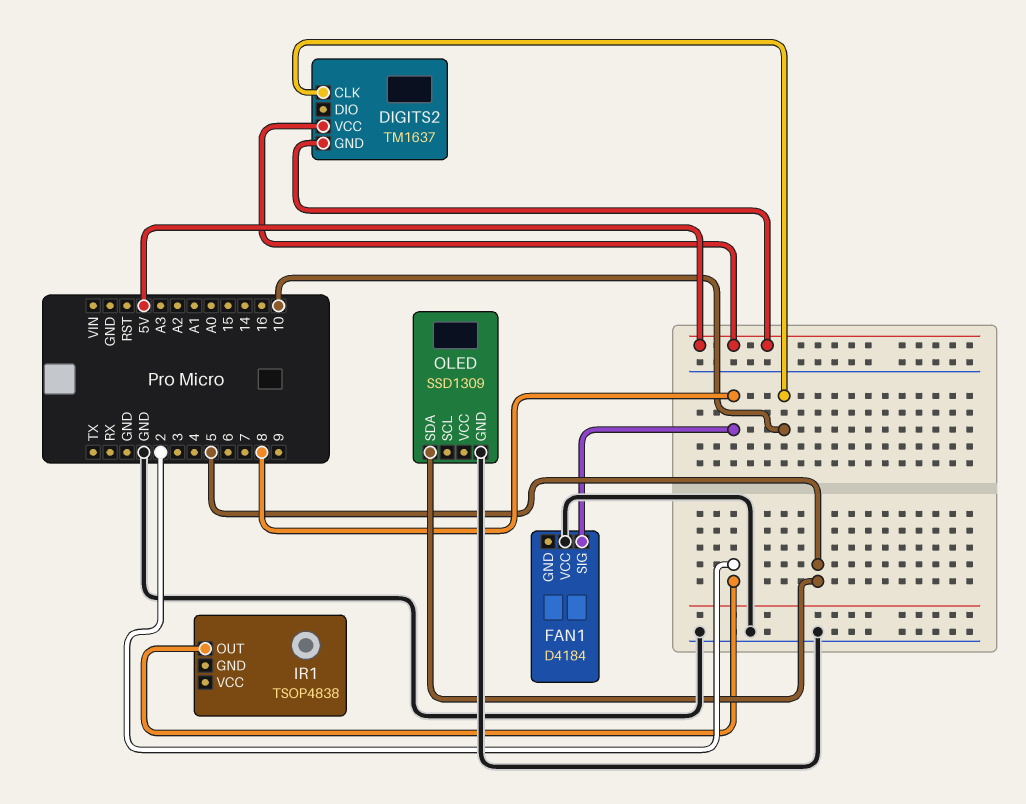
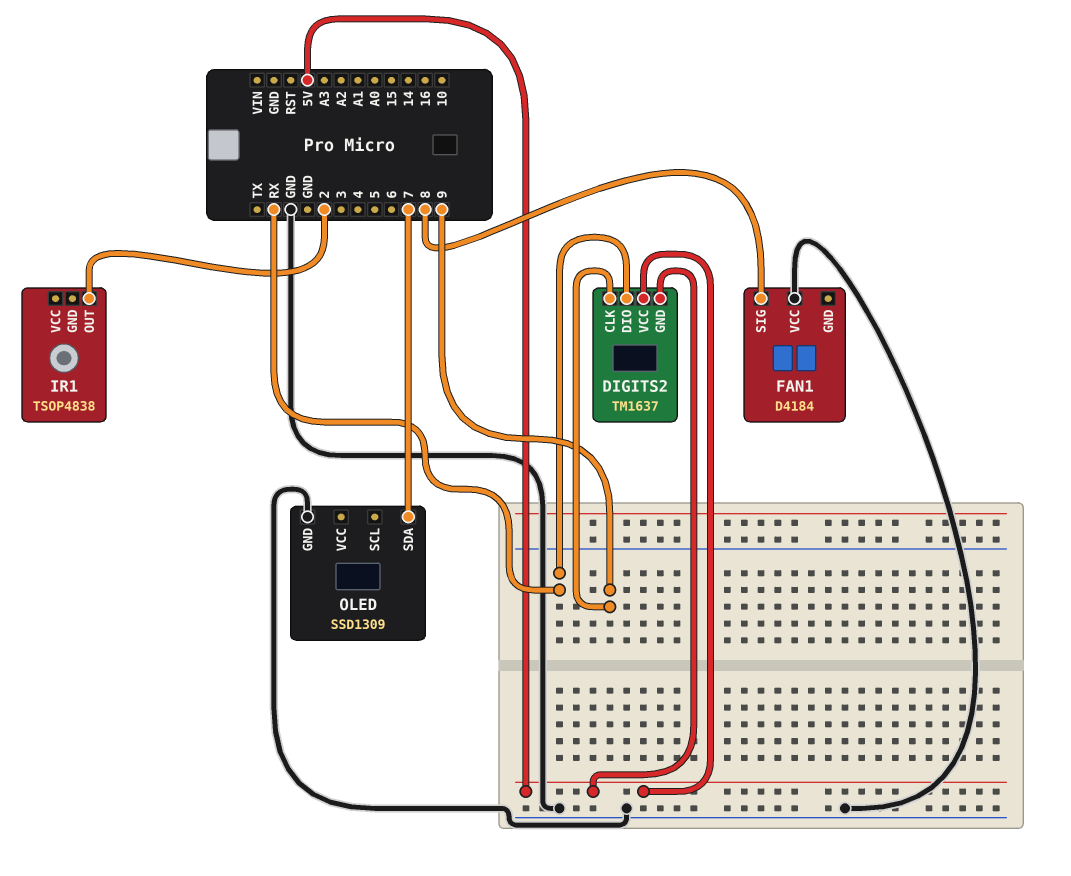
DIGITS2 pin CLK: 10 -> 9
DIGITS2 pin DIO: none -> RX
OLED pin SDA: 5 -> 7

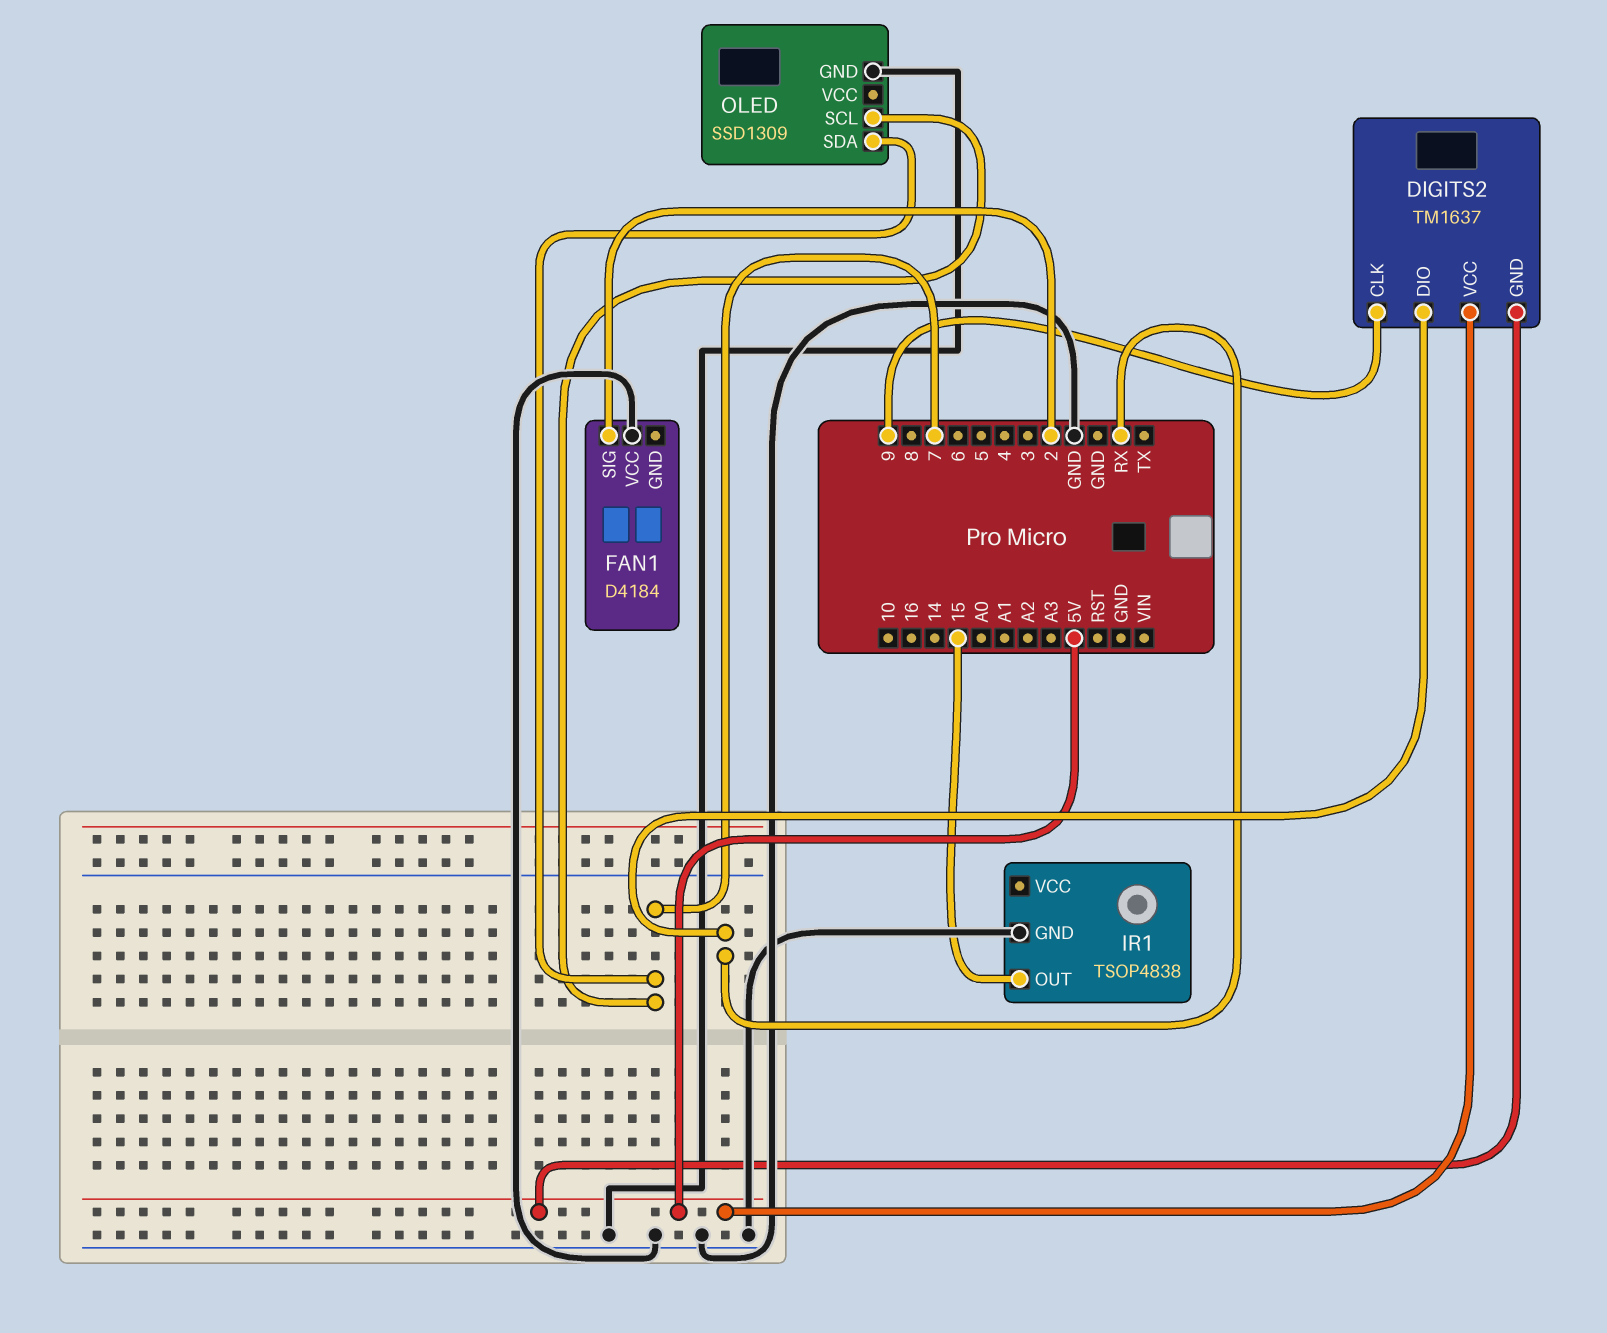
FAN1 pin SIG: 8 -> 2
IR1 pin GND: none -> GND
IR1 pin OUT: 2 -> 15
OLED pin SCL: none -> 7

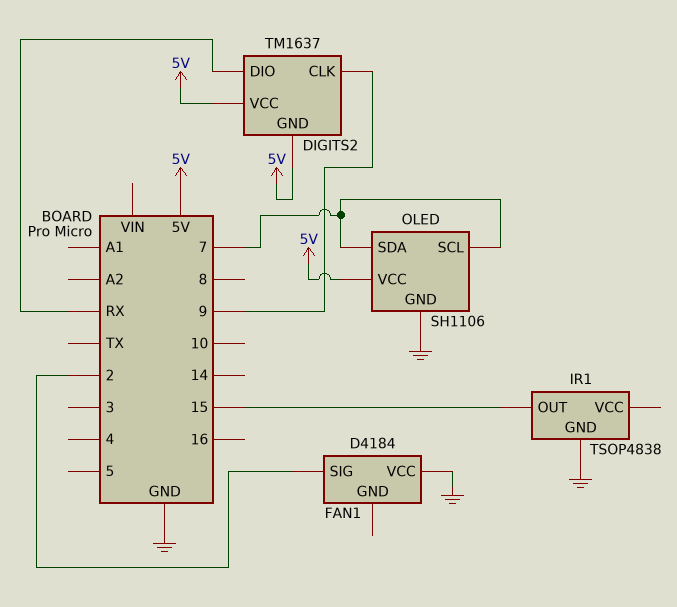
OLED: SSD1309 -> SH1106
OLED pin VCC: none -> 5V

